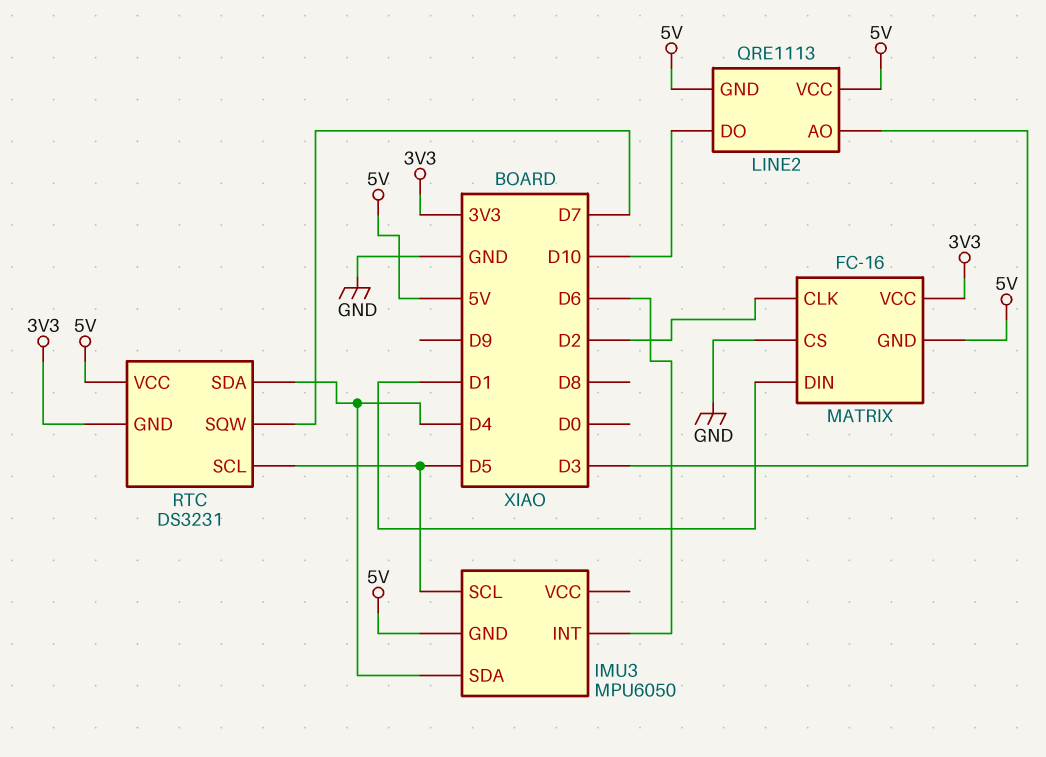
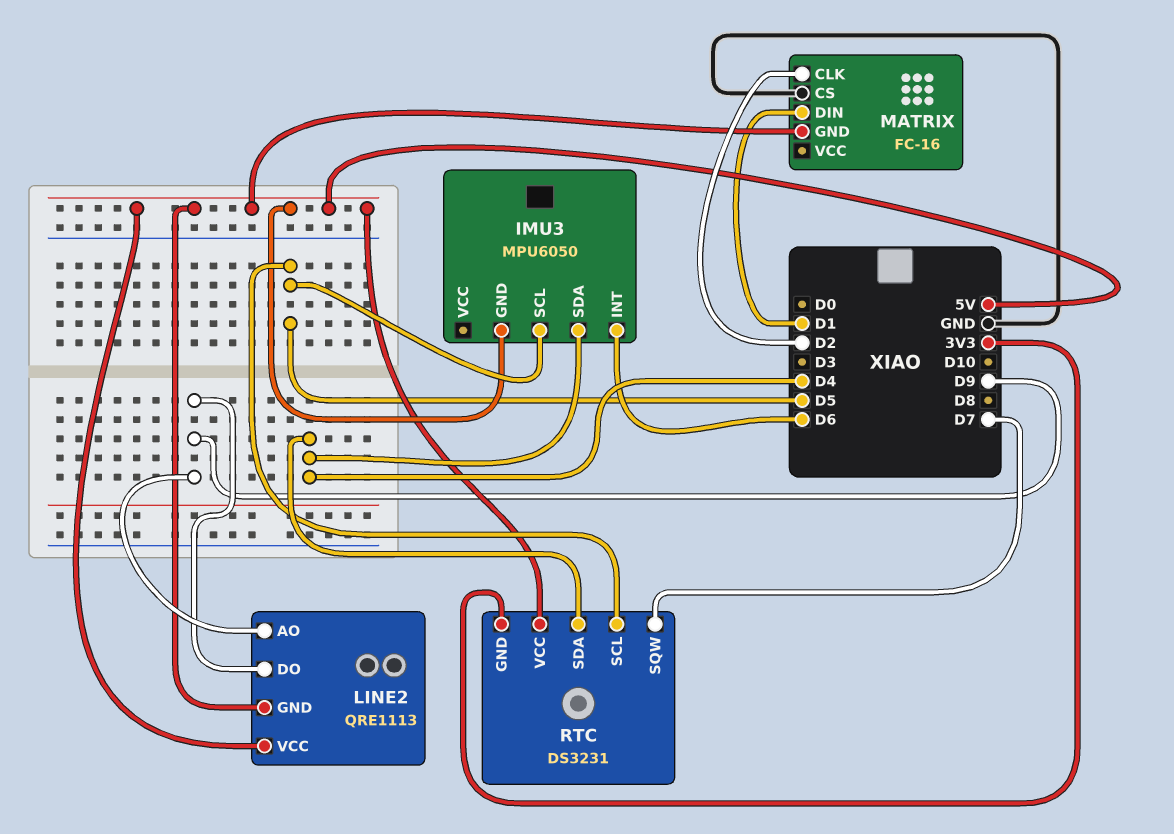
LINE2 pin AO: D3 -> D9
LINE2 pin DO: D10 -> D9
MATRIX pin VCC: 3V3 -> none

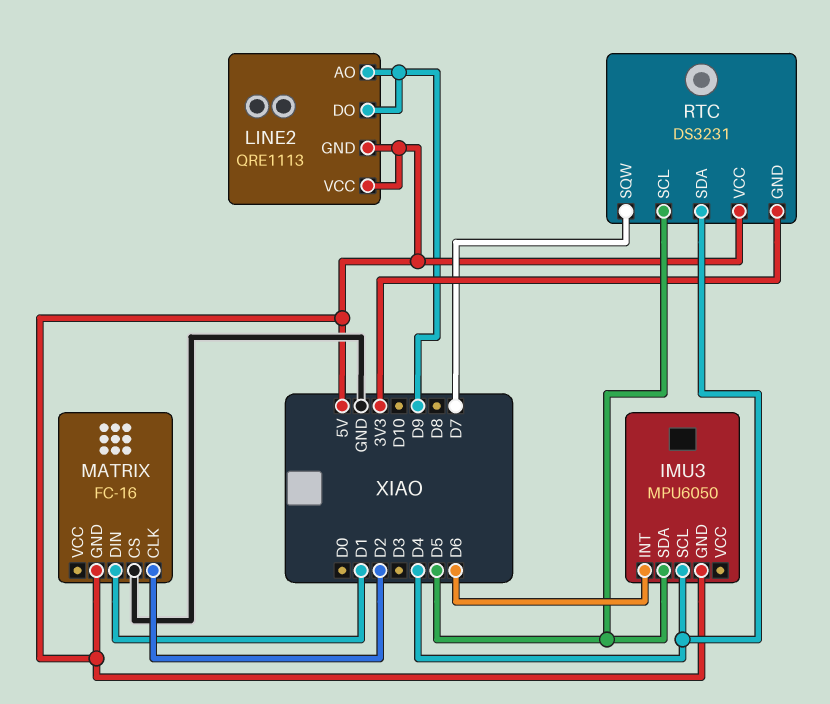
IMU3 pin SCL: D5 -> D4
IMU3 pin SDA: D4 -> D5

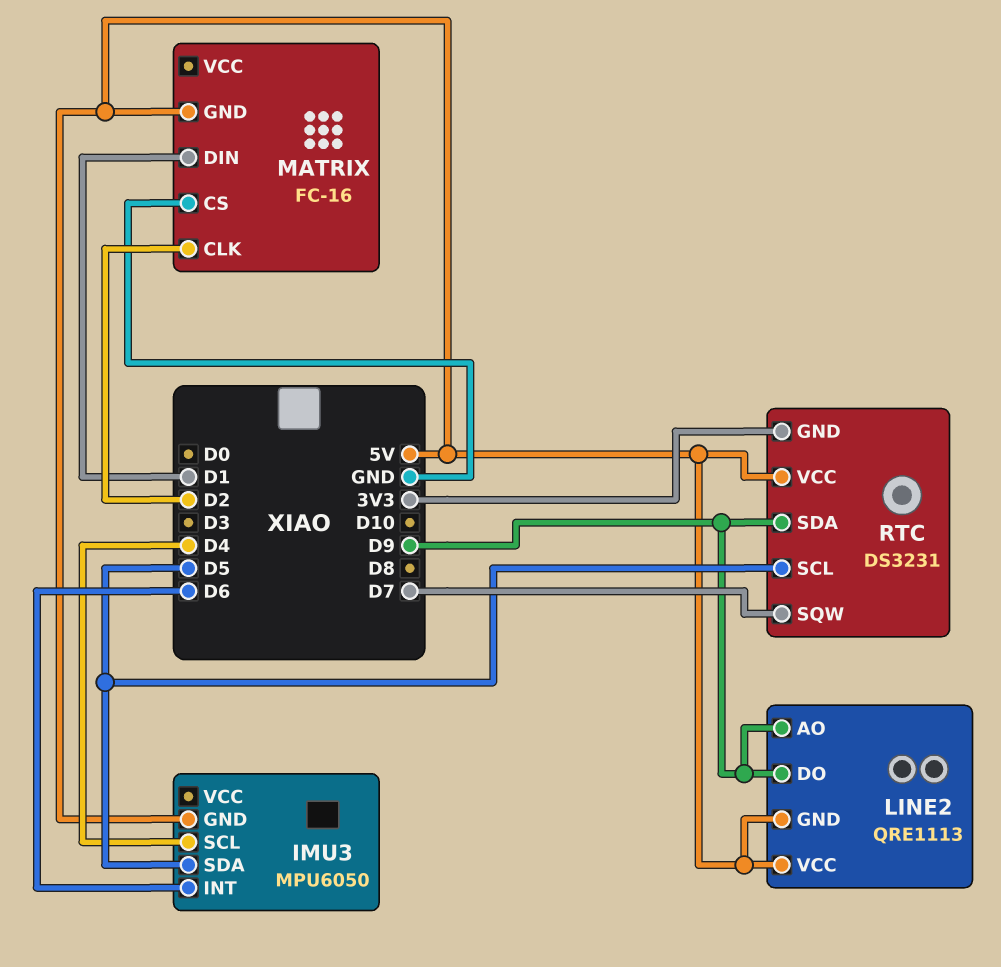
RTC pin SDA: D4 -> D9

